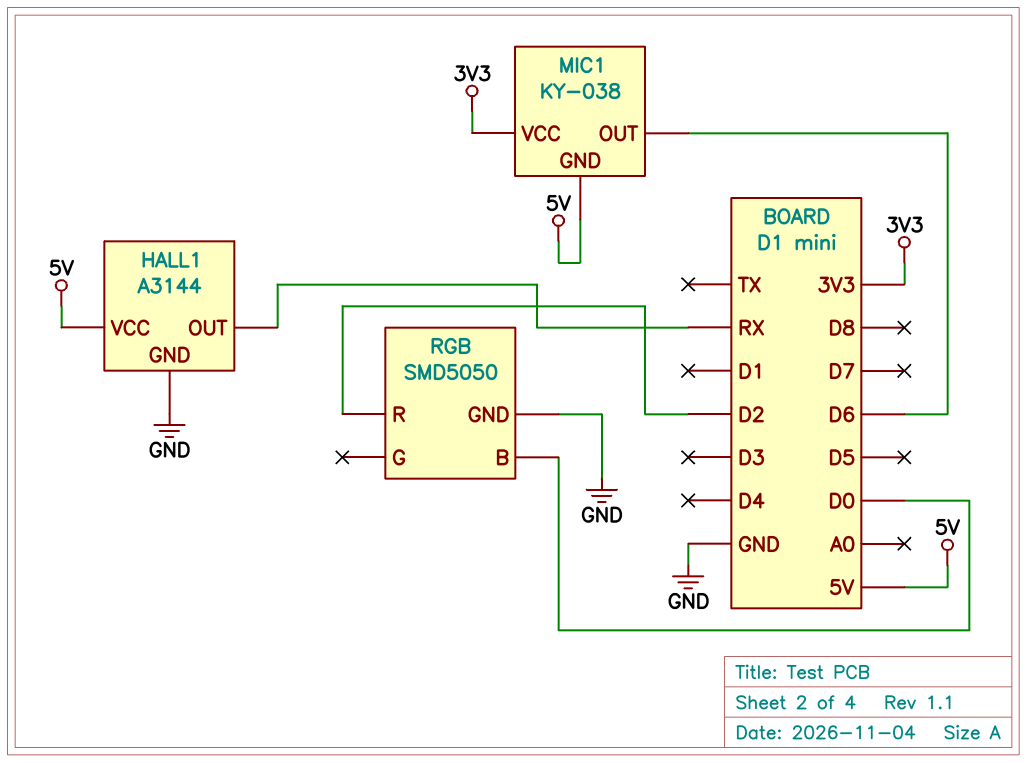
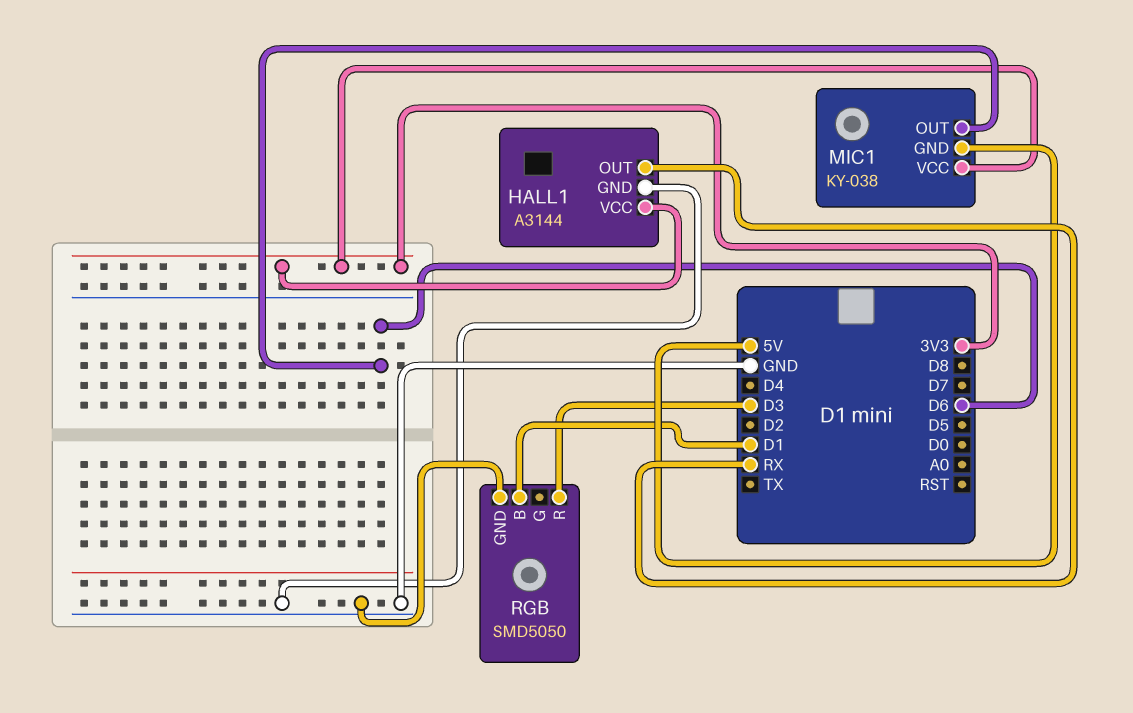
HALL1 pin VCC: 5V -> 3V3
RGB pin B: D0 -> D1
RGB pin R: D2 -> D3

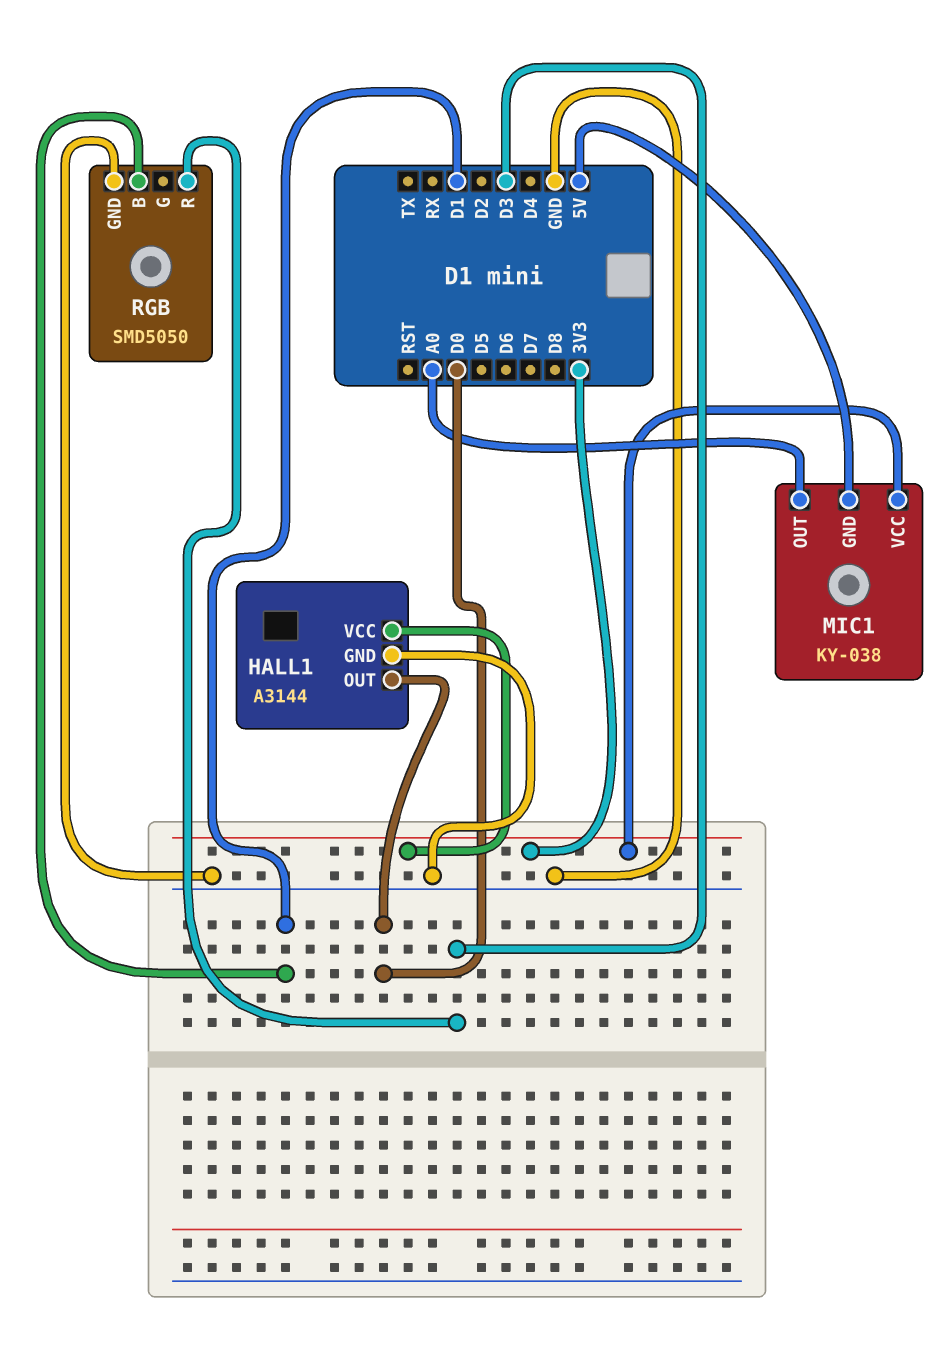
HALL1 pin OUT: RX -> D0
MIC1 pin OUT: D6 -> A0

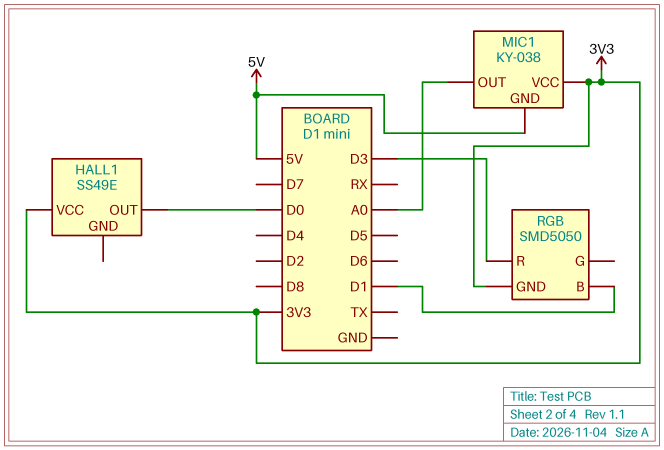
HALL1: A3144 -> SS49E
HALL1 pin GND: GND -> none
RGB pin GND: GND -> 3V3

